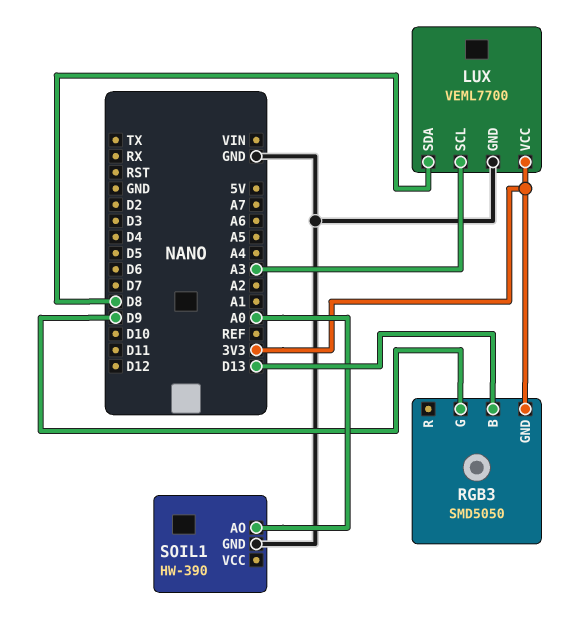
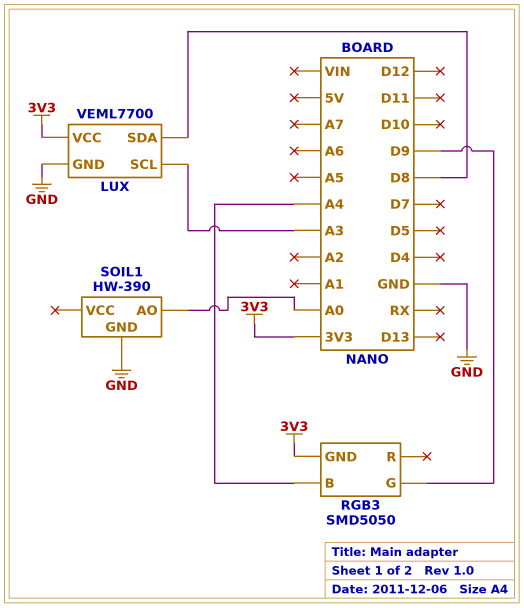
RGB3 pin B: D13 -> A4

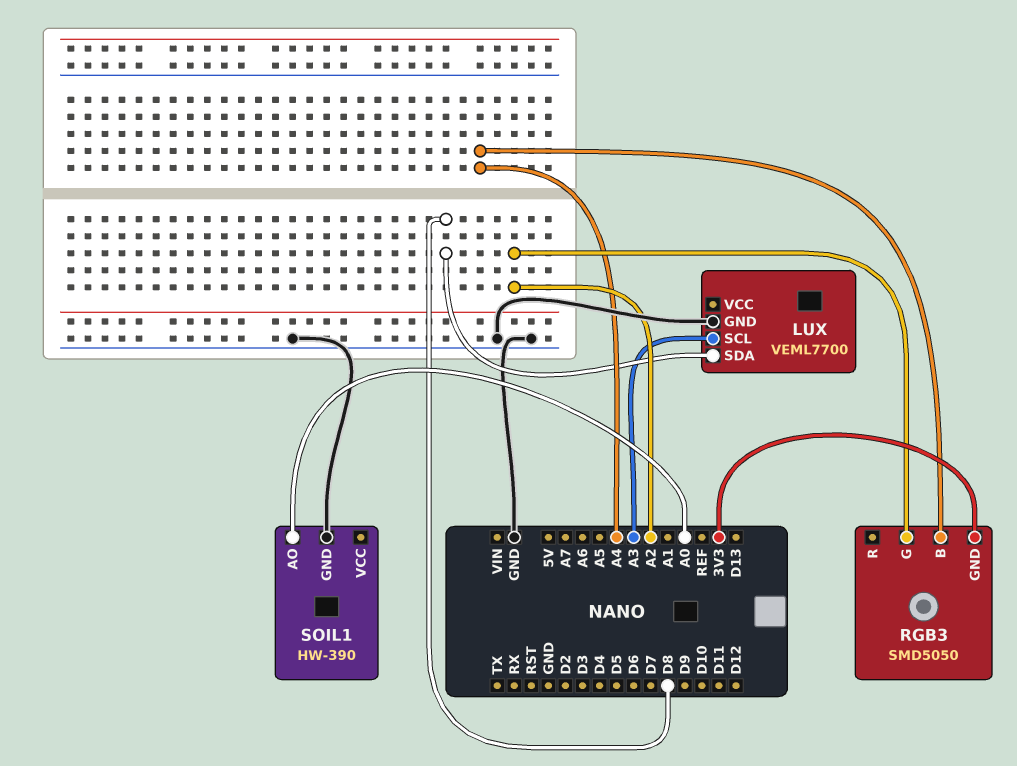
LUX pin VCC: 3V3 -> none
RGB3 pin G: D9 -> A2

